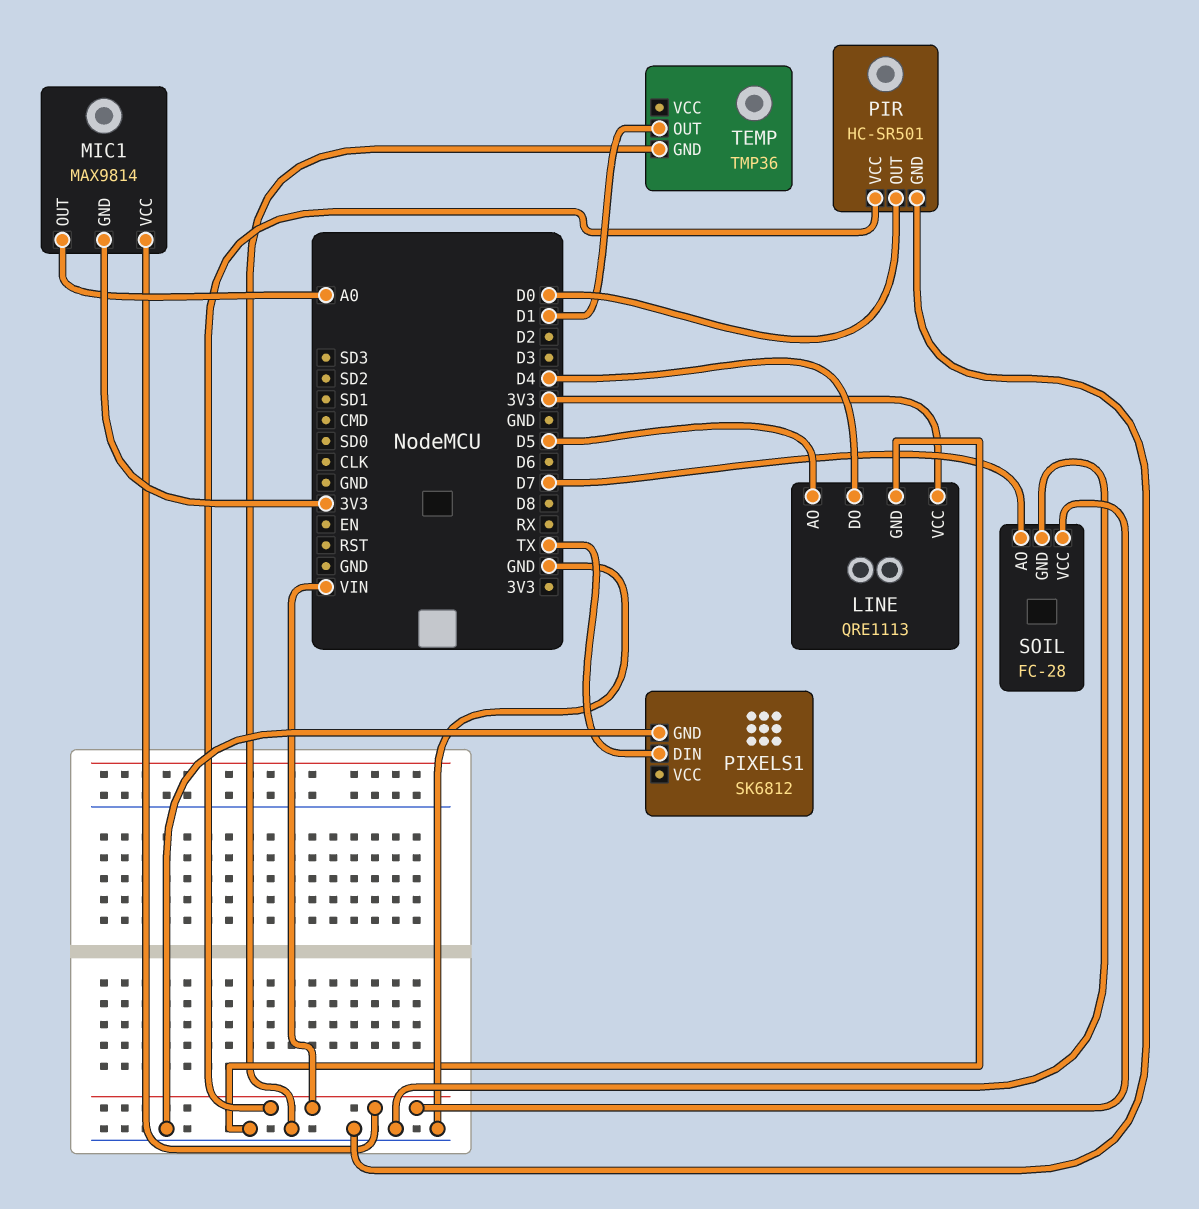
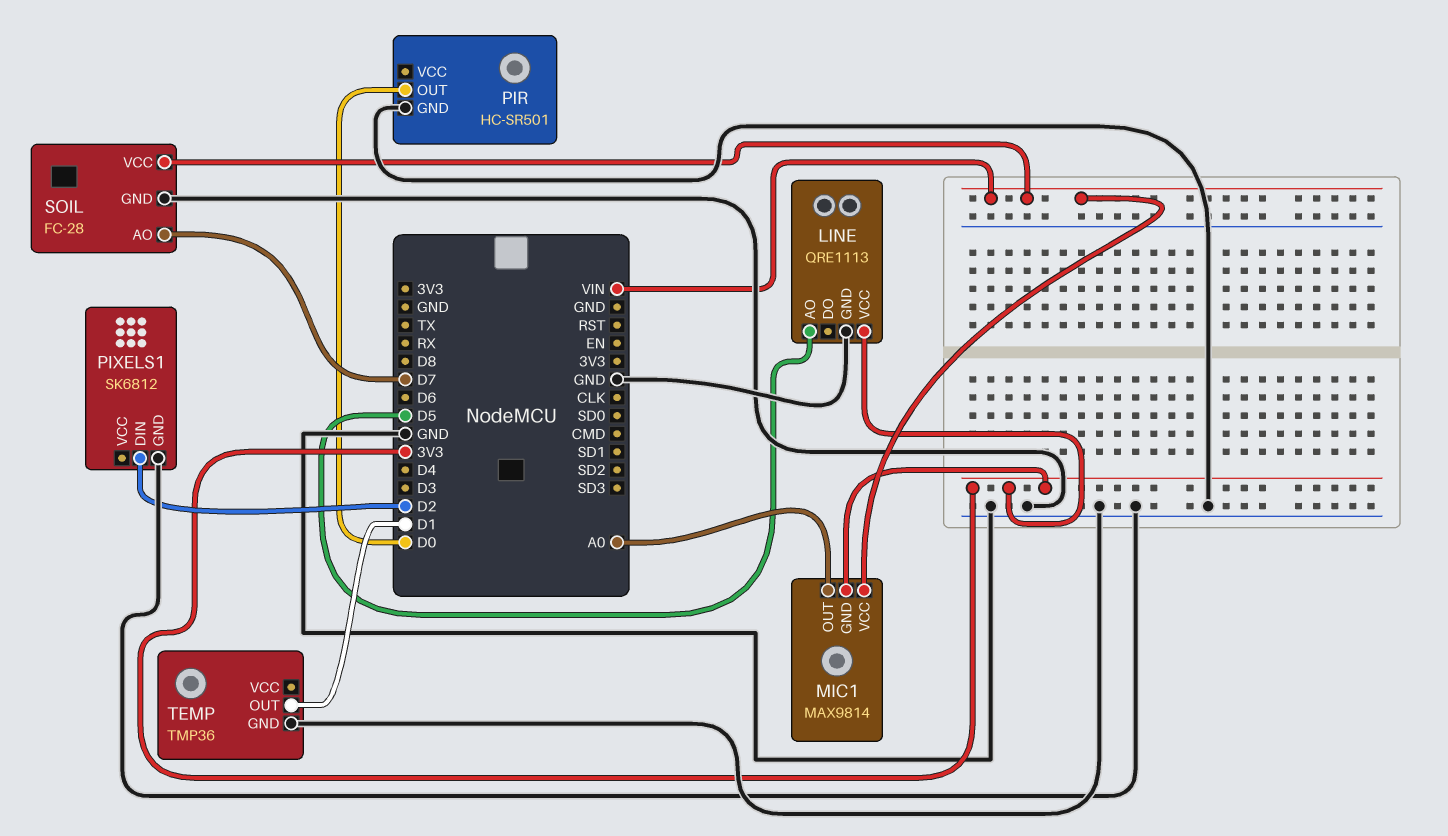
LINE pin DO: D4 -> none
PIR pin VCC: VIN -> none
PIXELS1 pin DIN: TX -> D2

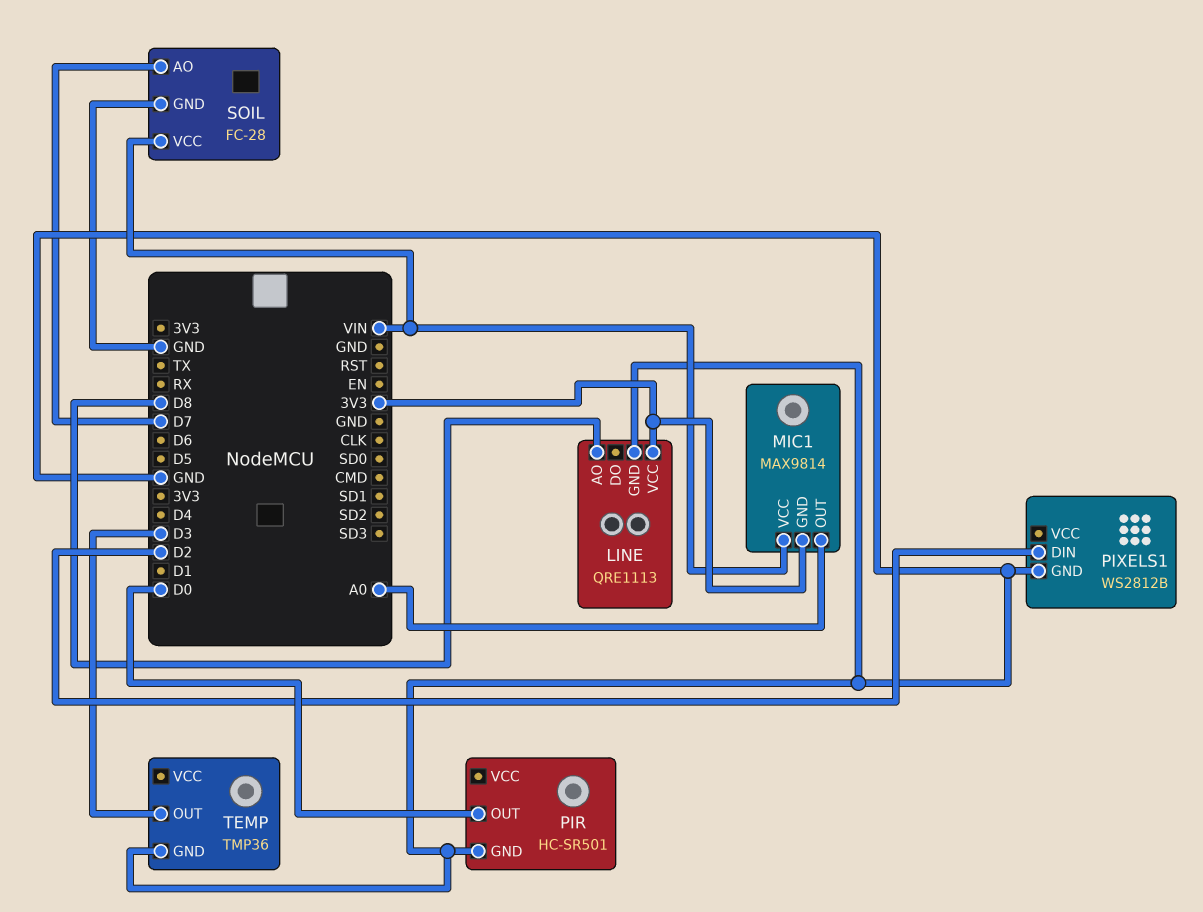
LINE pin AO: D5 -> D8
PIXELS1: SK6812 -> WS2812B
TEMP pin OUT: D1 -> D3

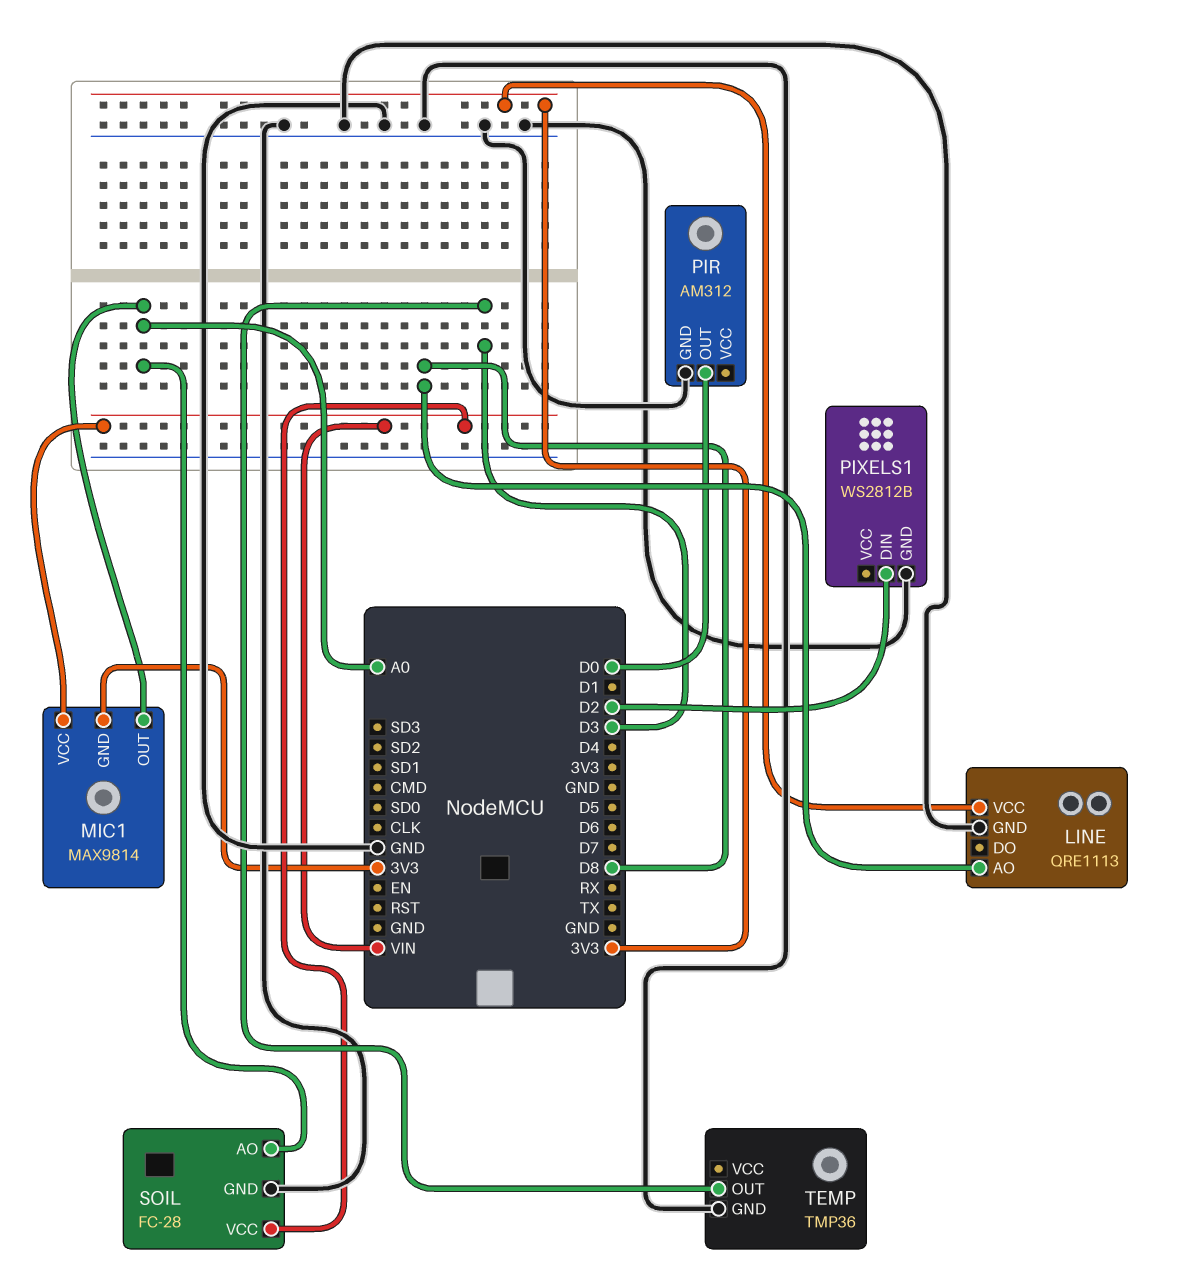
PIR: HC-SR501 -> AM312
SOIL pin AO: D7 -> A0

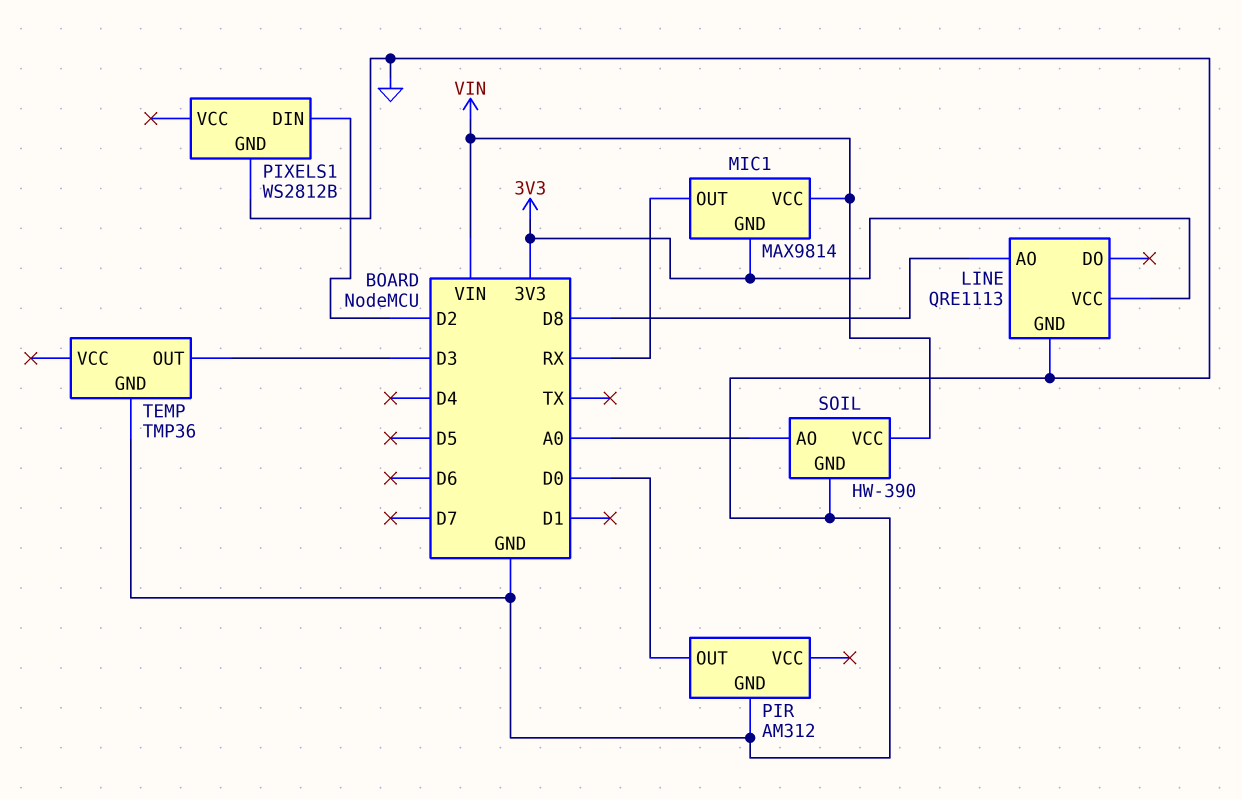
MIC1 pin OUT: A0 -> RX
SOIL: FC-28 -> HW-390

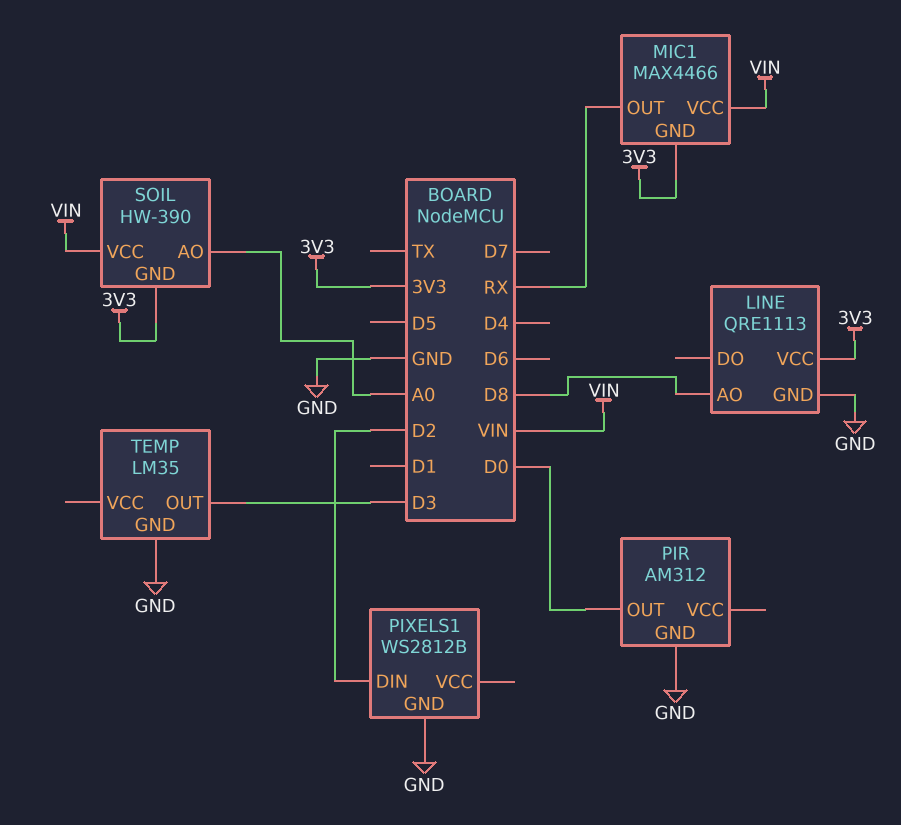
MIC1: MAX9814 -> MAX4466
SOIL pin GND: GND -> 3V3
TEMP: TMP36 -> LM35

